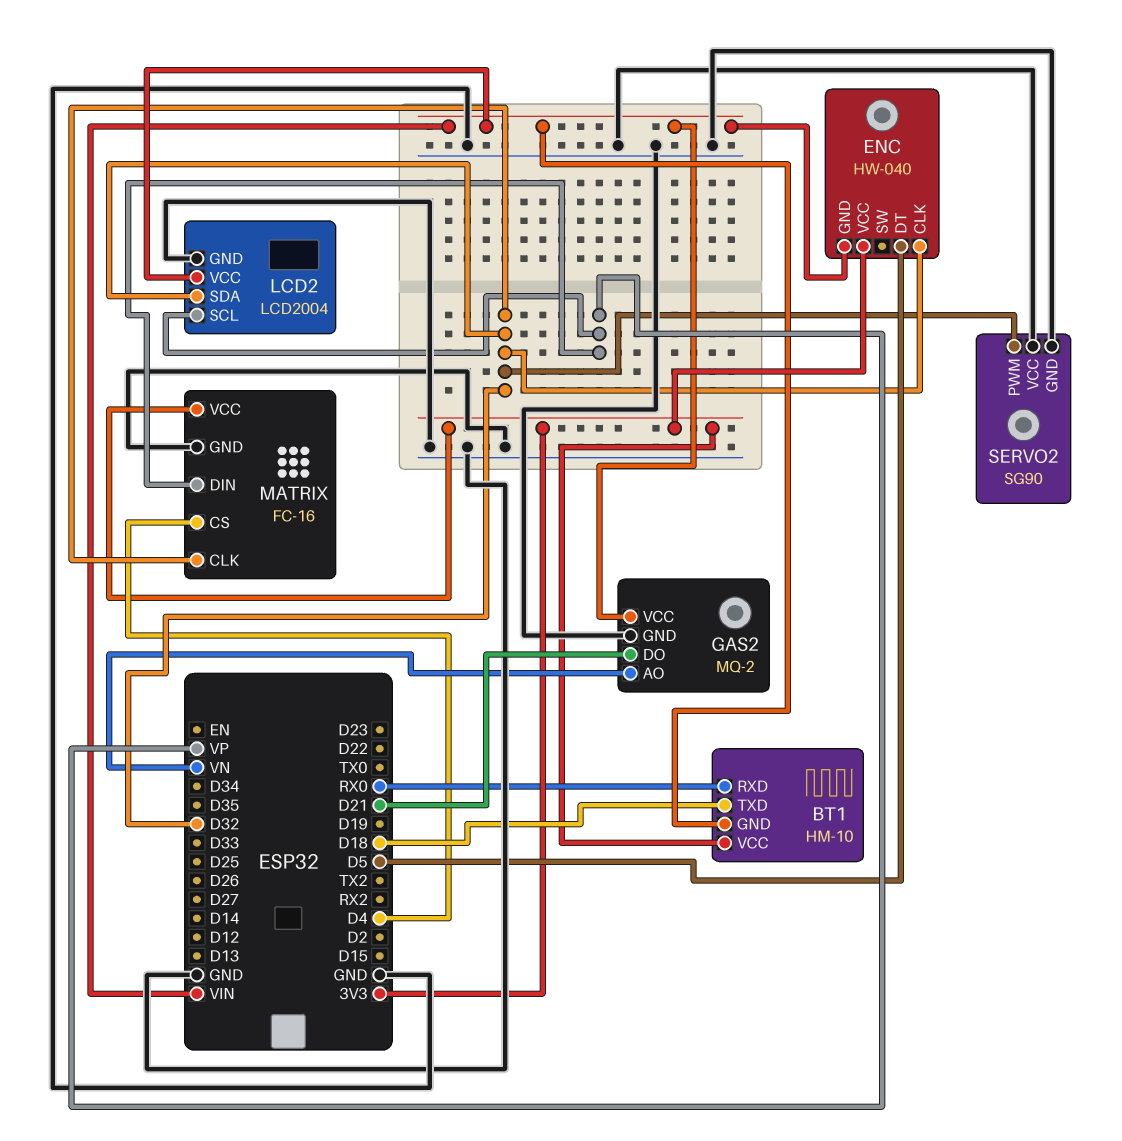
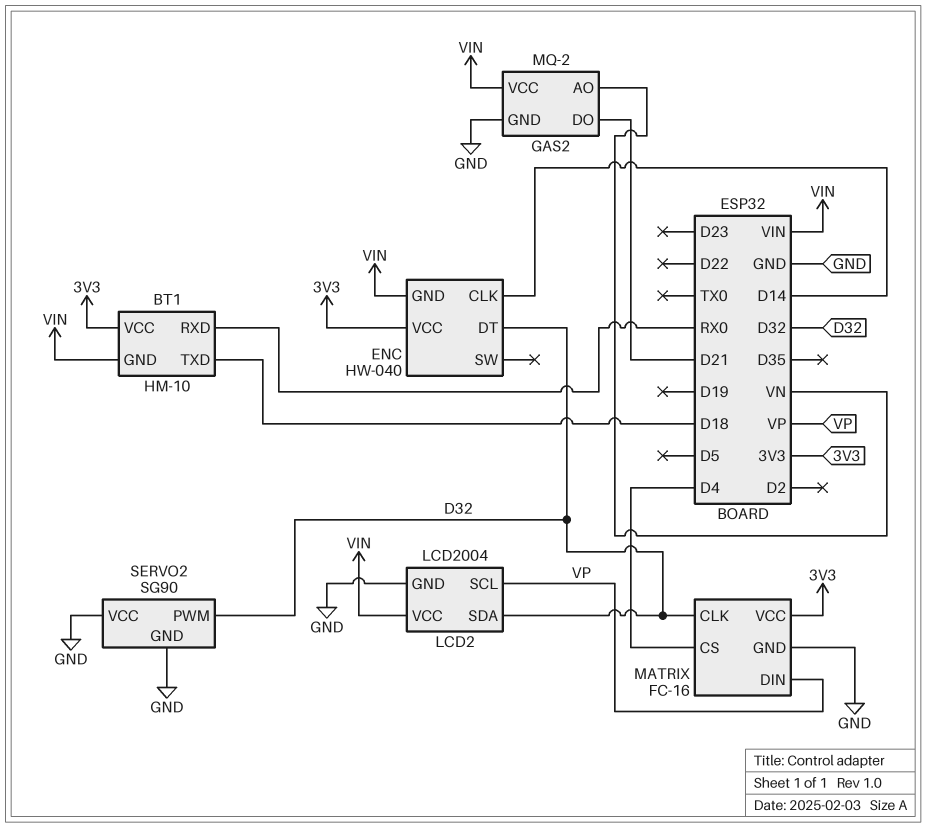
ENC pin CLK: D32 -> D14
ENC pin DT: D5 -> D32

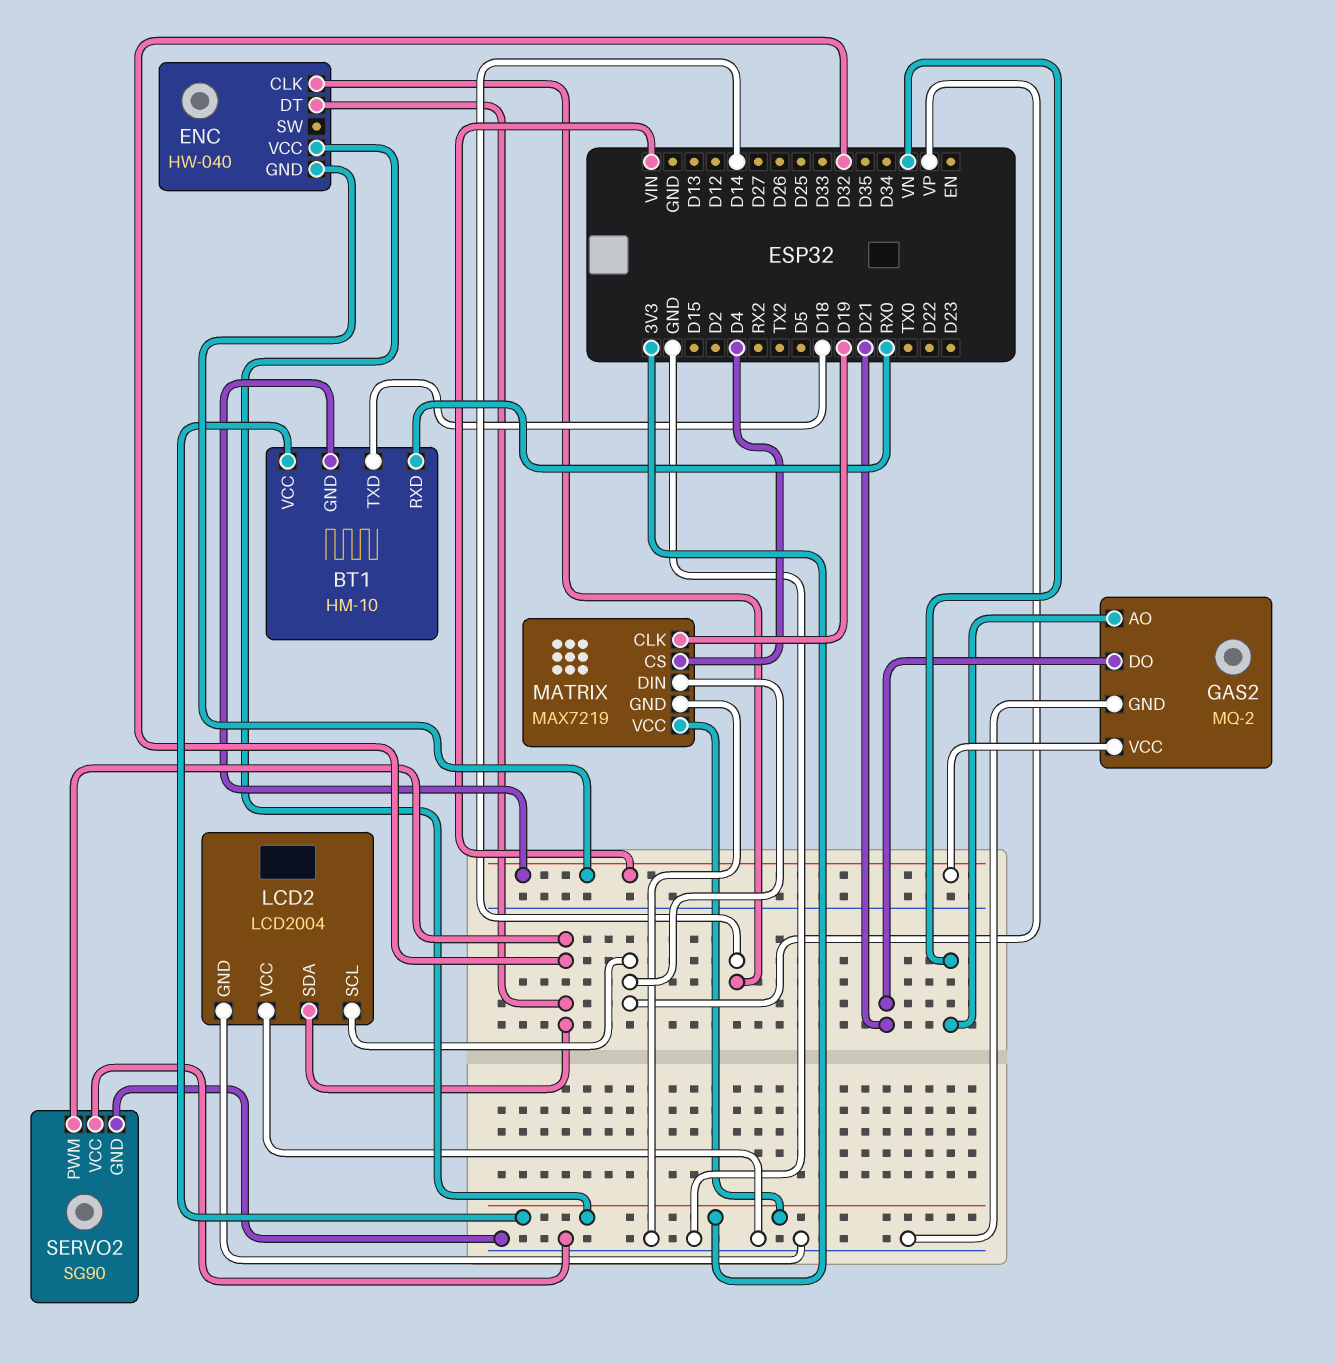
LCD2 pin VCC: VIN -> GND
MATRIX: FC-16 -> MAX7219
MATRIX pin CLK: D32 -> D19

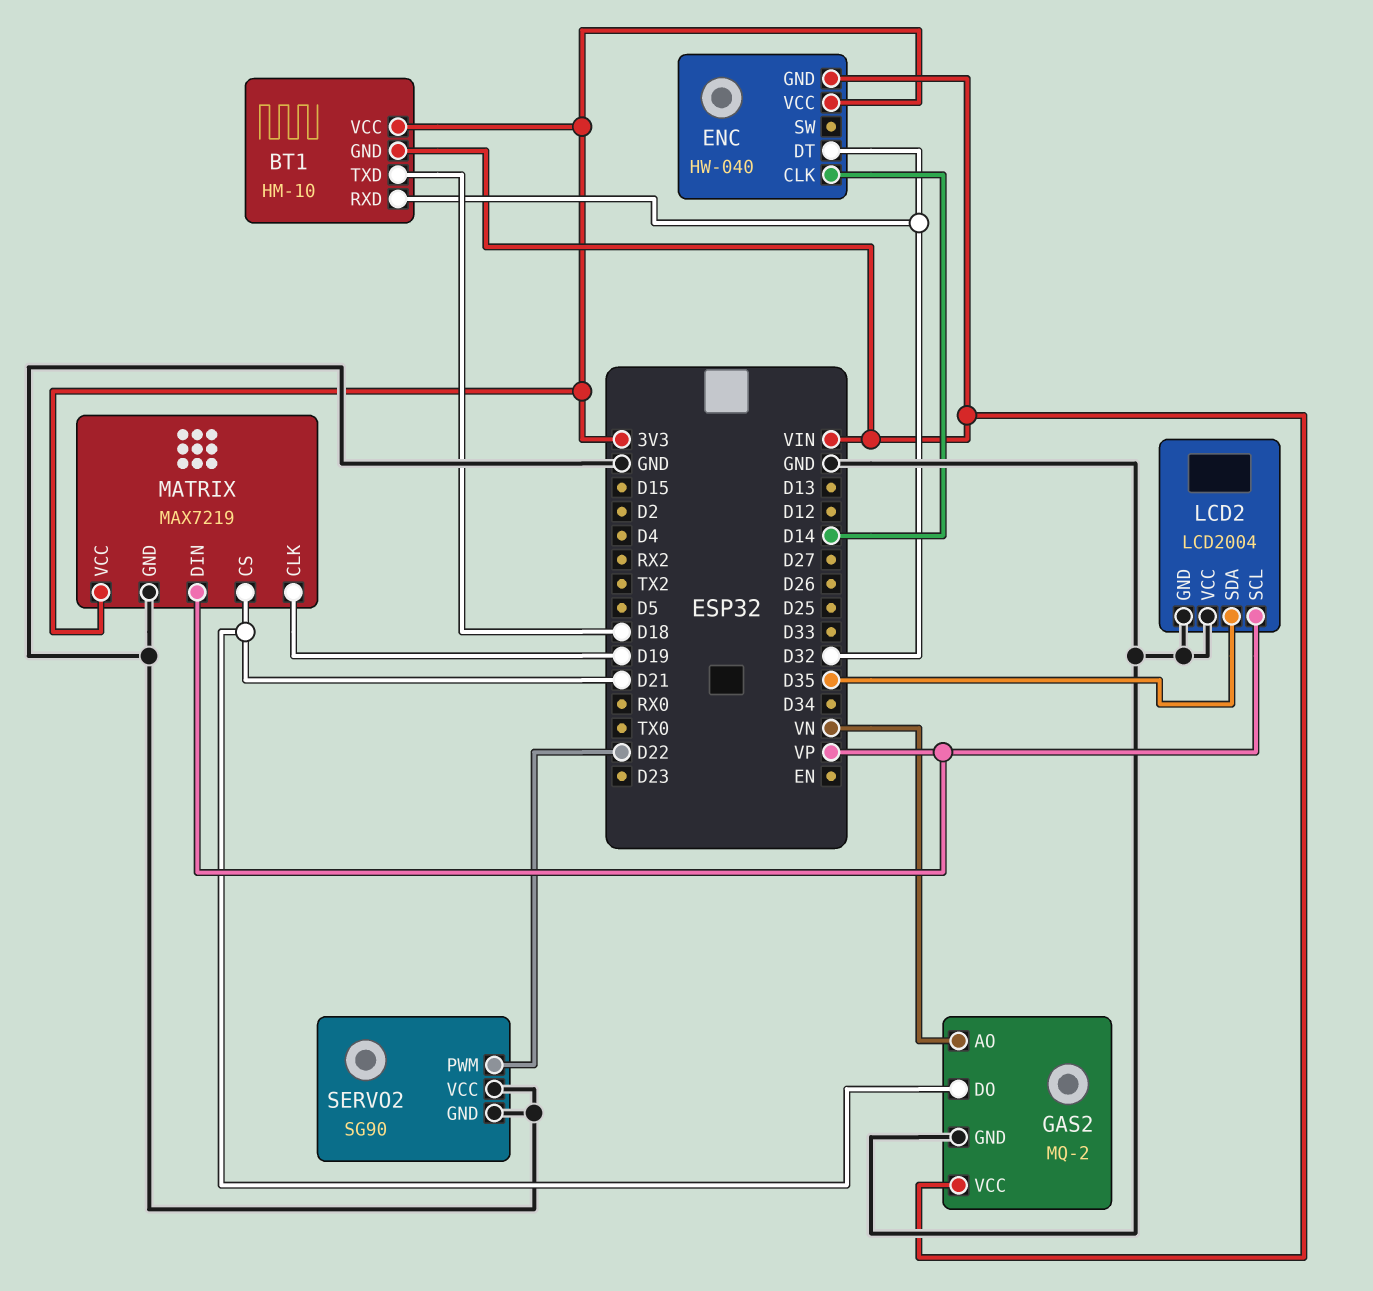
BT1 pin RXD: RX0 -> D32
LCD2 pin SDA: D32 -> D35
MATRIX pin CS: D4 -> D21
SERVO2 pin PWM: D32 -> D22

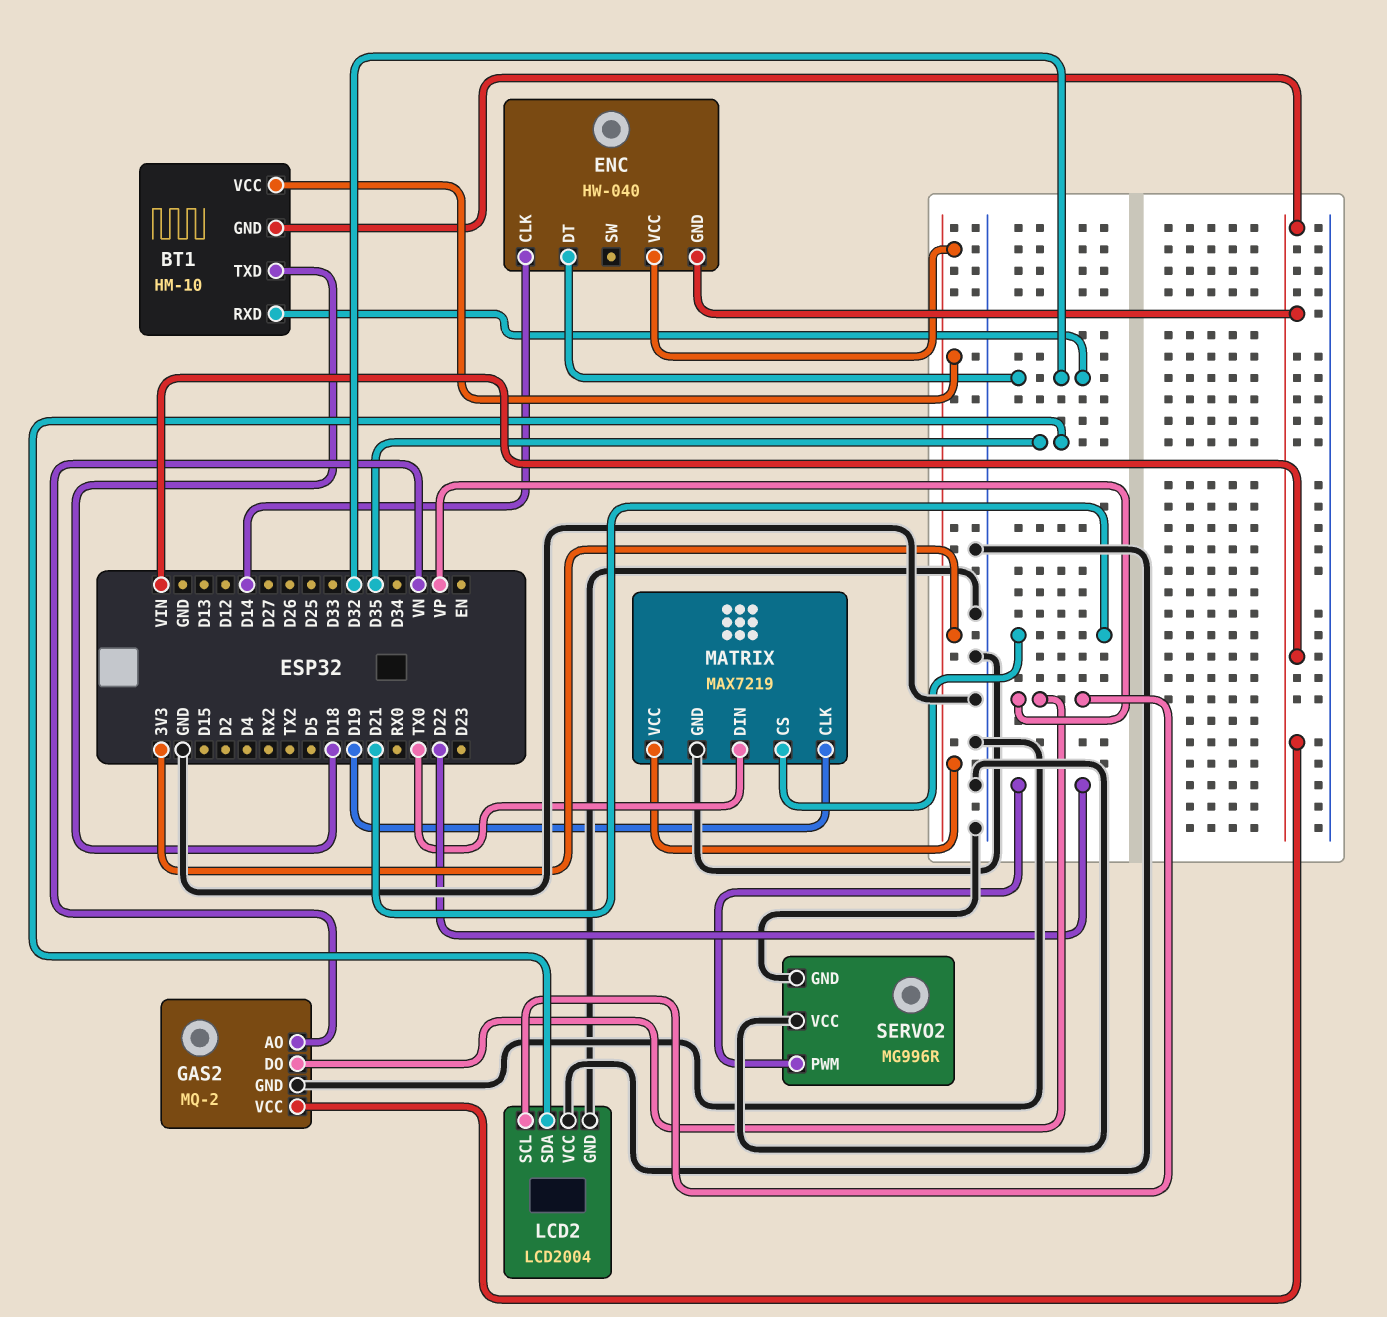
GAS2 pin DO: D21 -> VP
MATRIX pin DIN: VP -> TX0
SERVO2: SG90 -> MG996R

